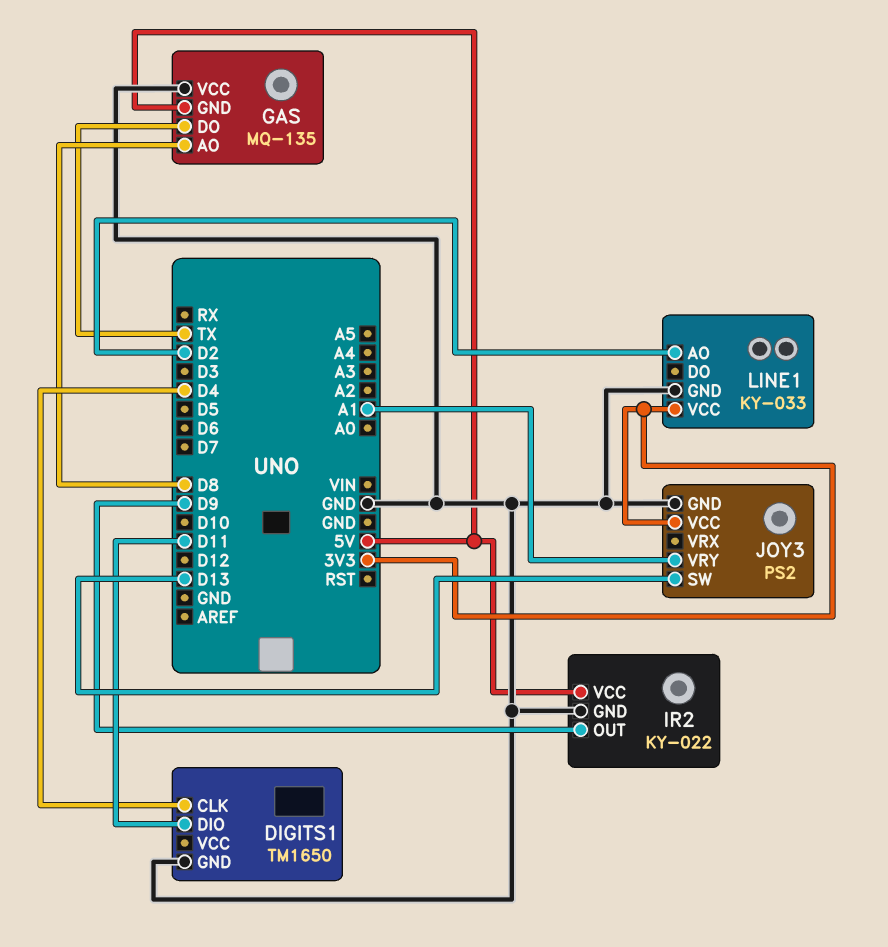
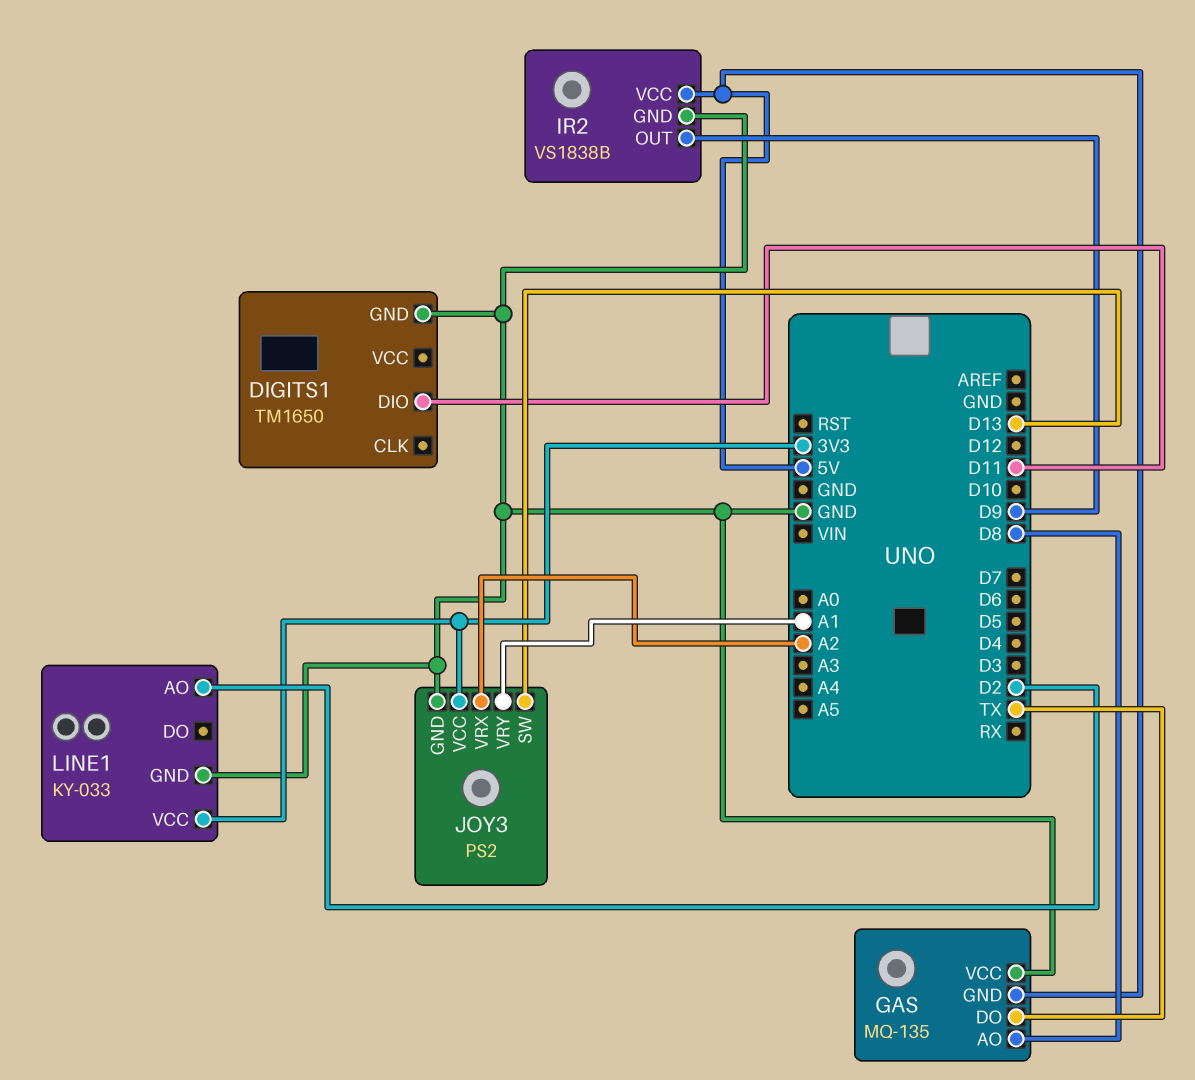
DIGITS1 pin CLK: D4 -> none
IR2: KY-022 -> VS1838B
JOY3 pin VRX: none -> A2

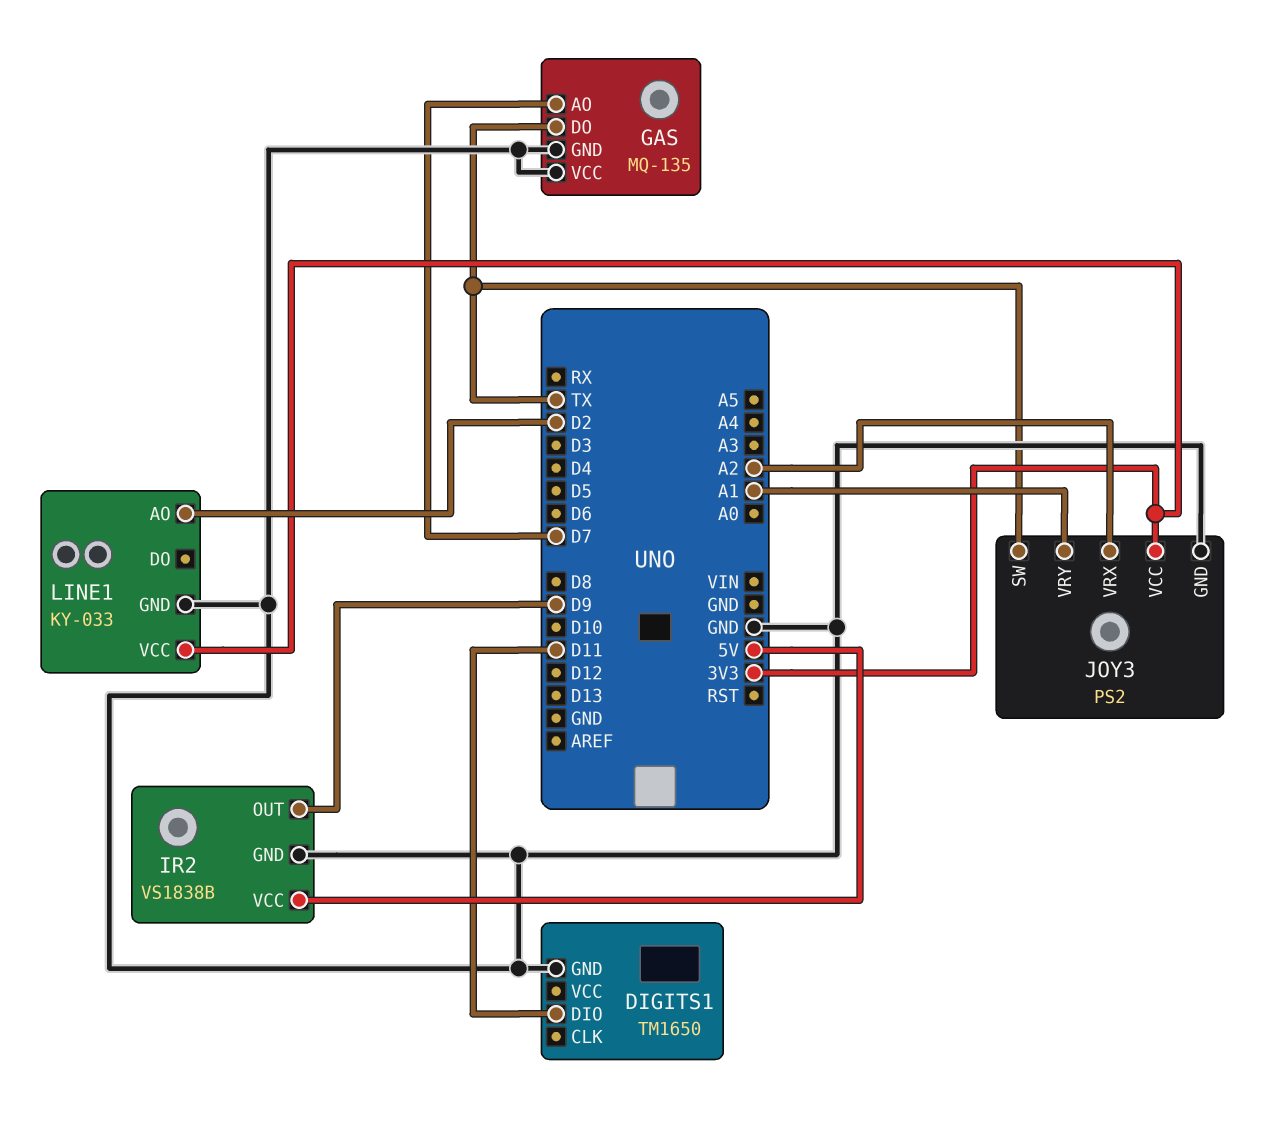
GAS pin AO: D8 -> D7
GAS pin GND: 5V -> GND
JOY3 pin SW: D13 -> TX

